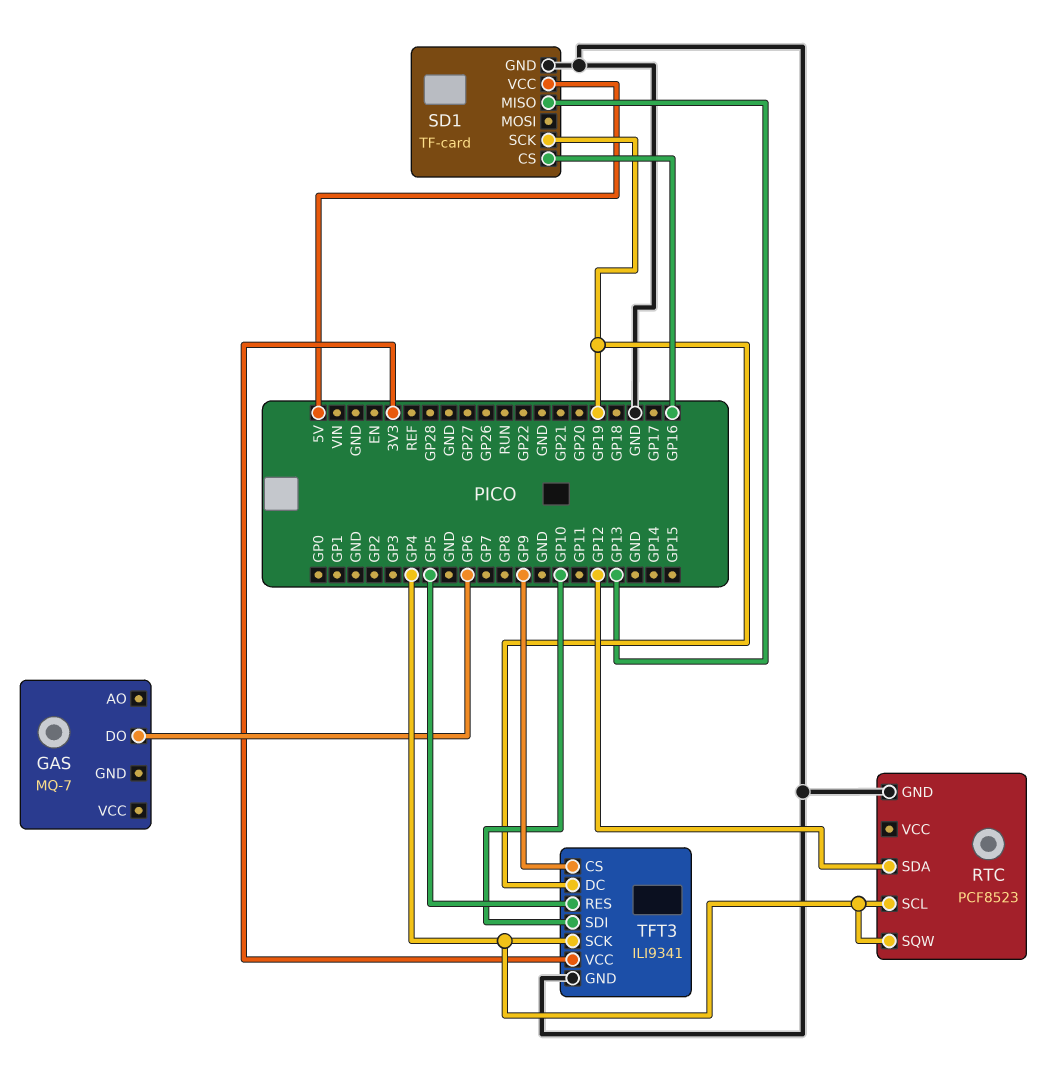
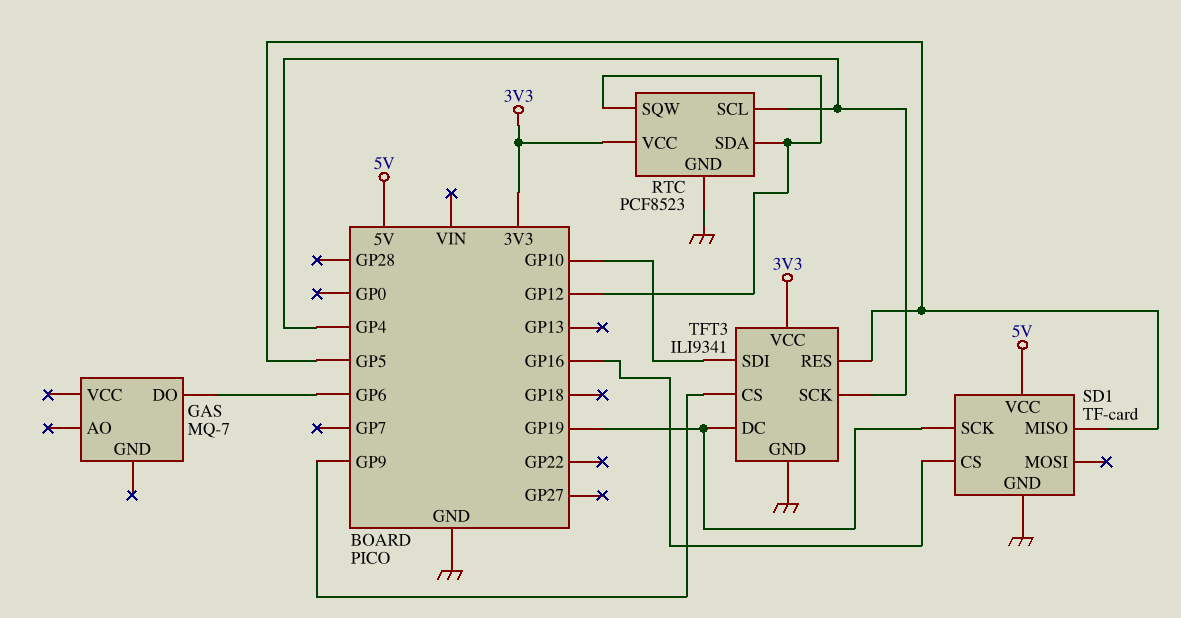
RTC pin SQW: GP4 -> GP12
RTC pin VCC: none -> 3V3
SD1 pin MISO: GP13 -> GP5

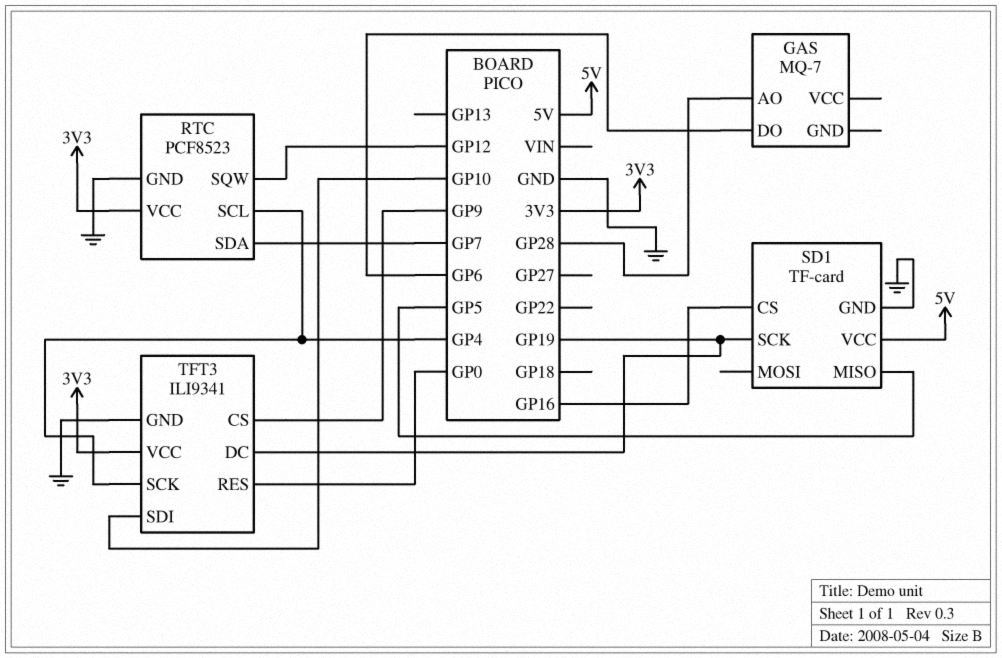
GAS pin AO: none -> GP28
RTC pin SDA: GP12 -> GP7
TFT3 pin RES: GP5 -> GP0

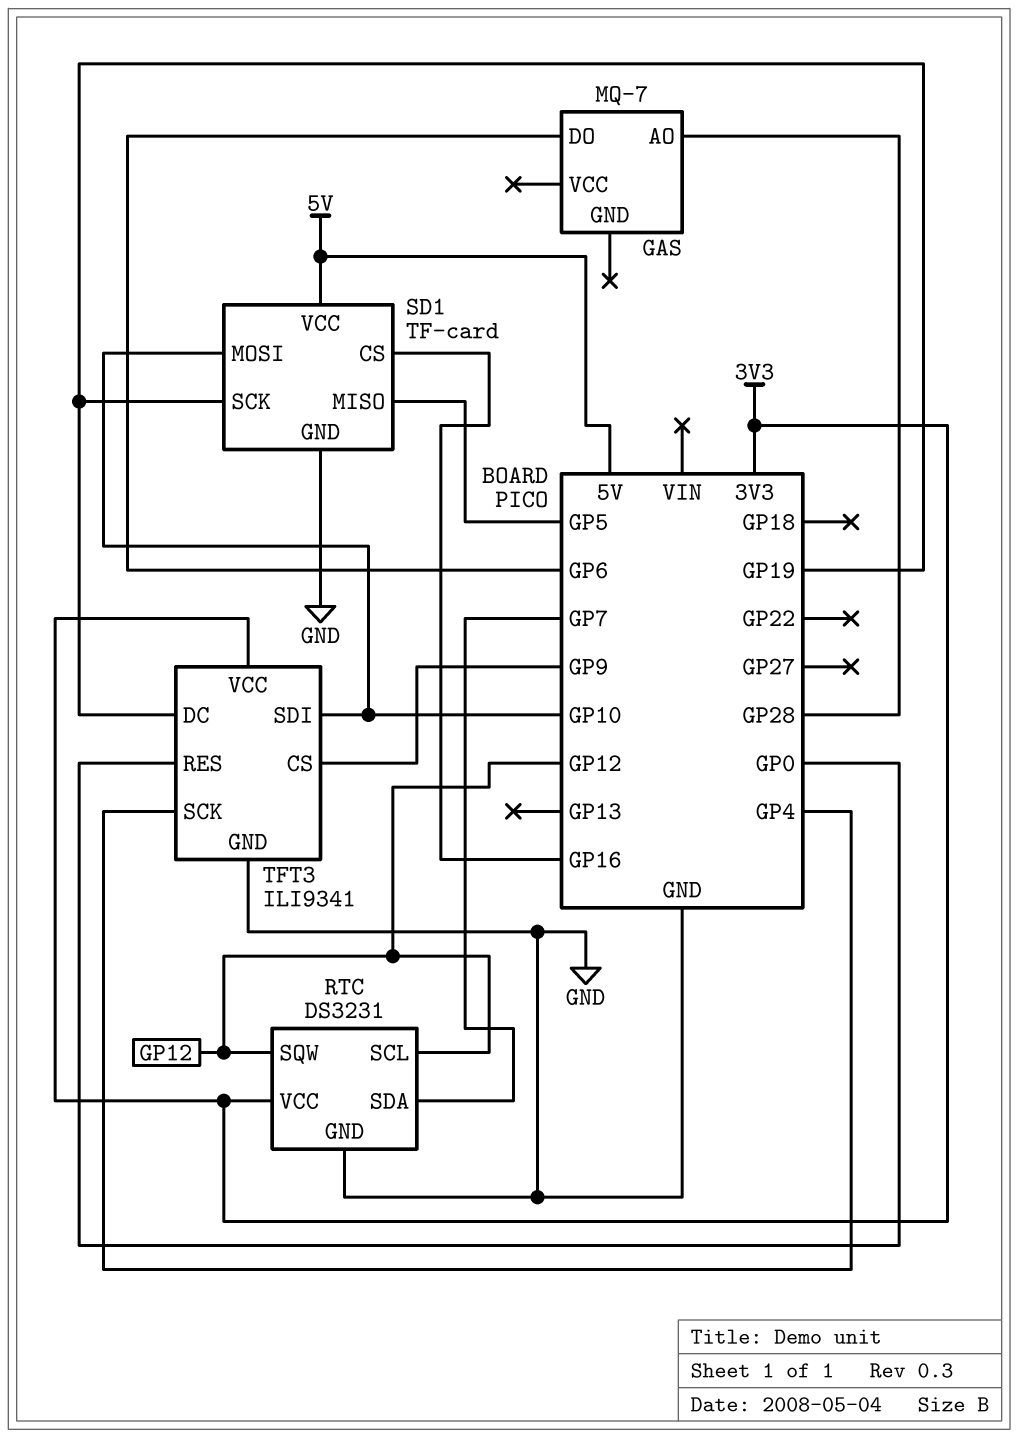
RTC: PCF8523 -> DS3231
RTC pin SCL: GP4 -> GP12
SD1 pin MOSI: none -> GP10

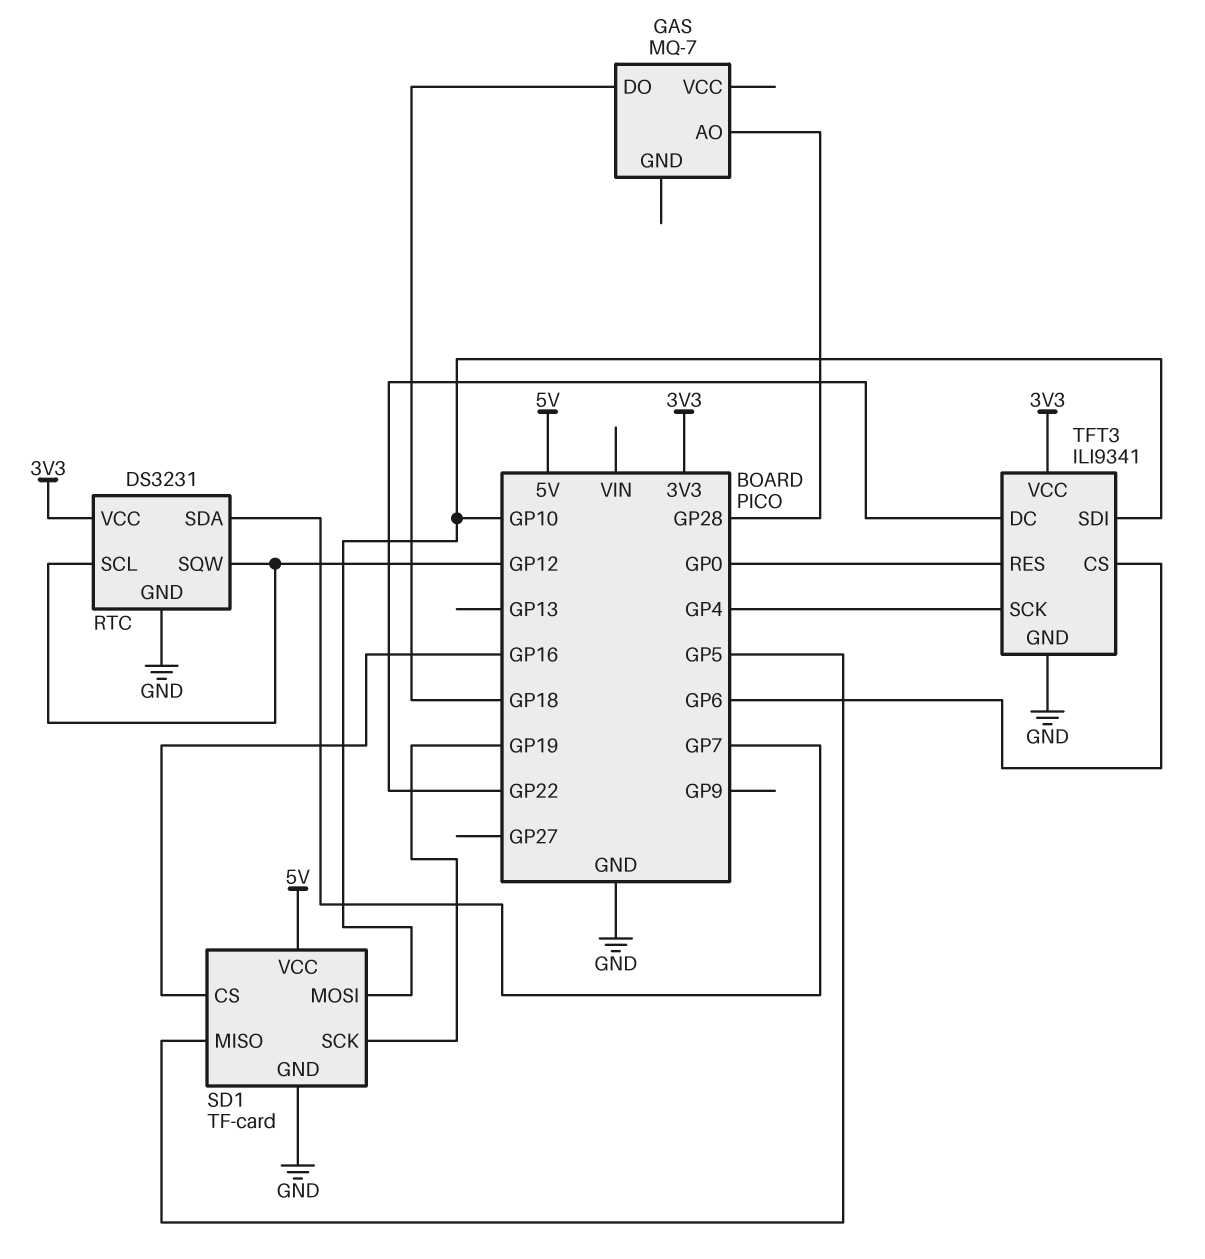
GAS pin DO: GP6 -> GP18
TFT3 pin CS: GP9 -> GP6
TFT3 pin DC: GP19 -> GP22

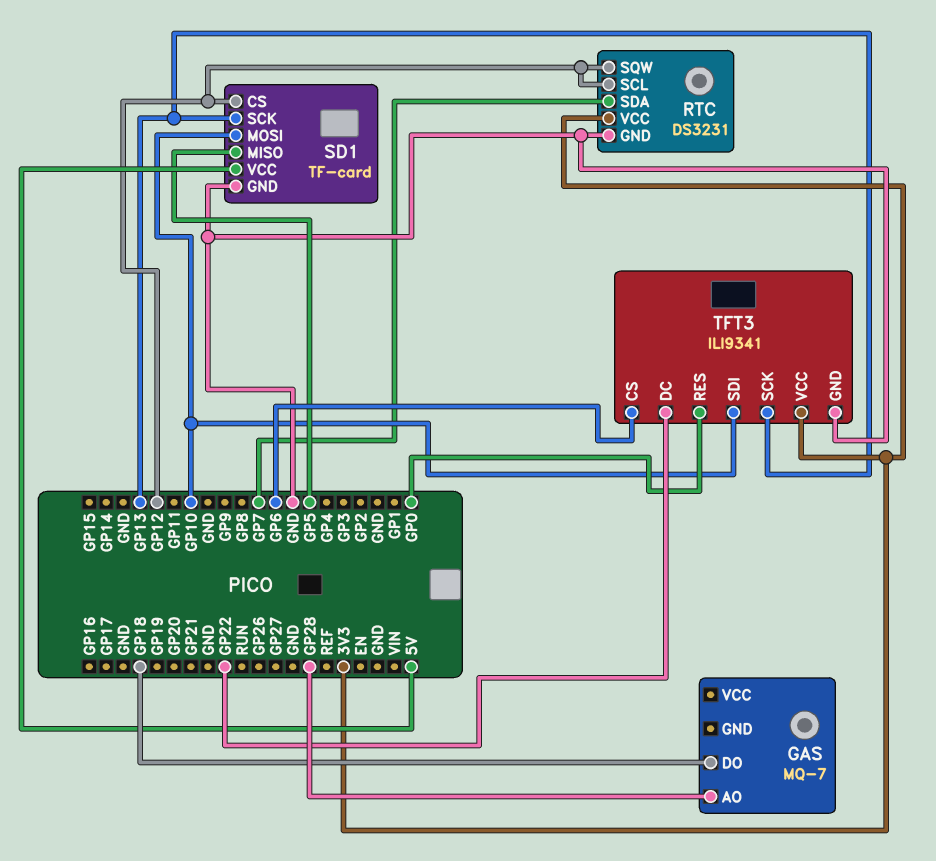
SD1 pin CS: GP16 -> GP12
SD1 pin SCK: GP19 -> GP13
TFT3 pin SCK: GP4 -> GP13

